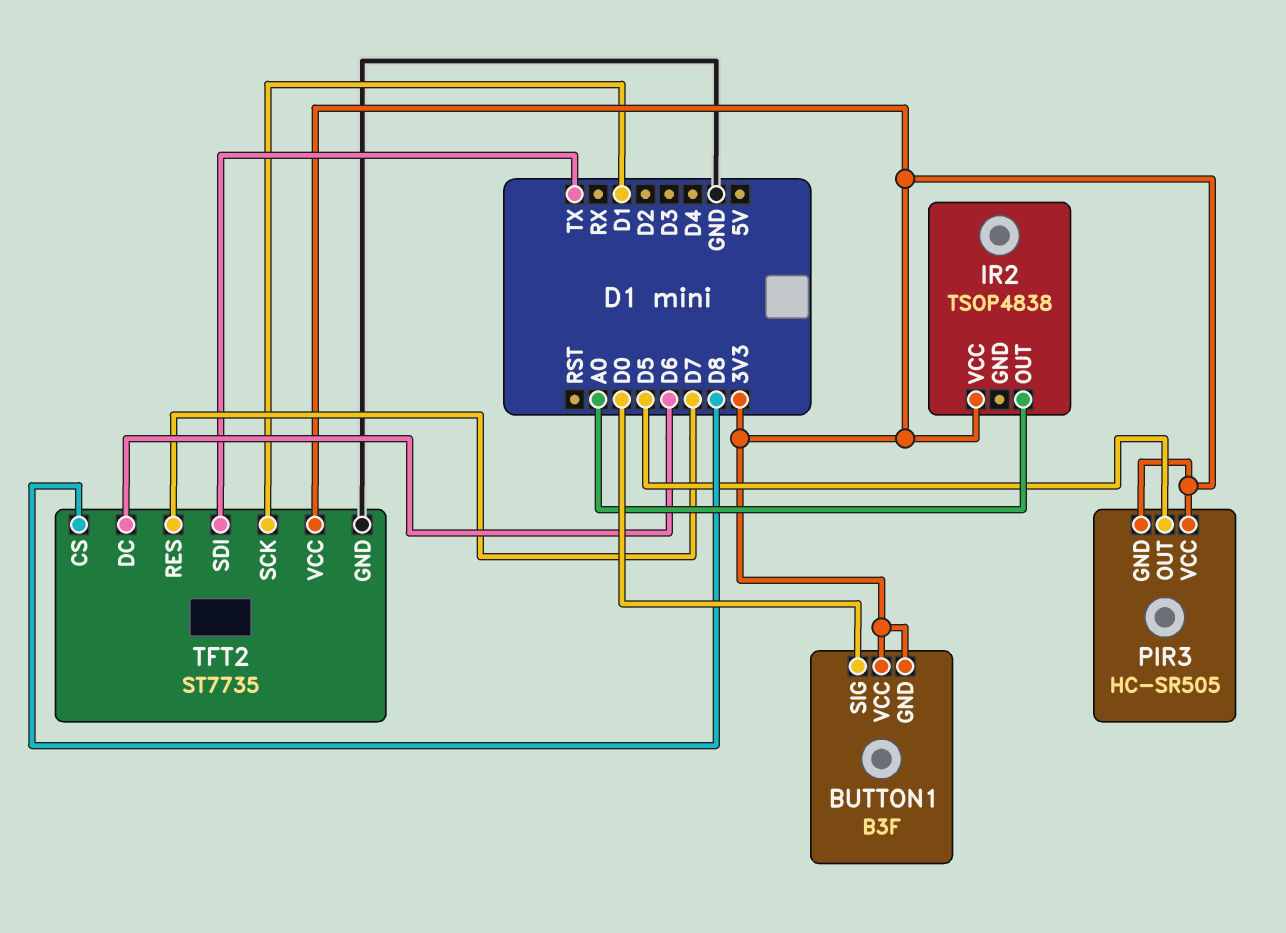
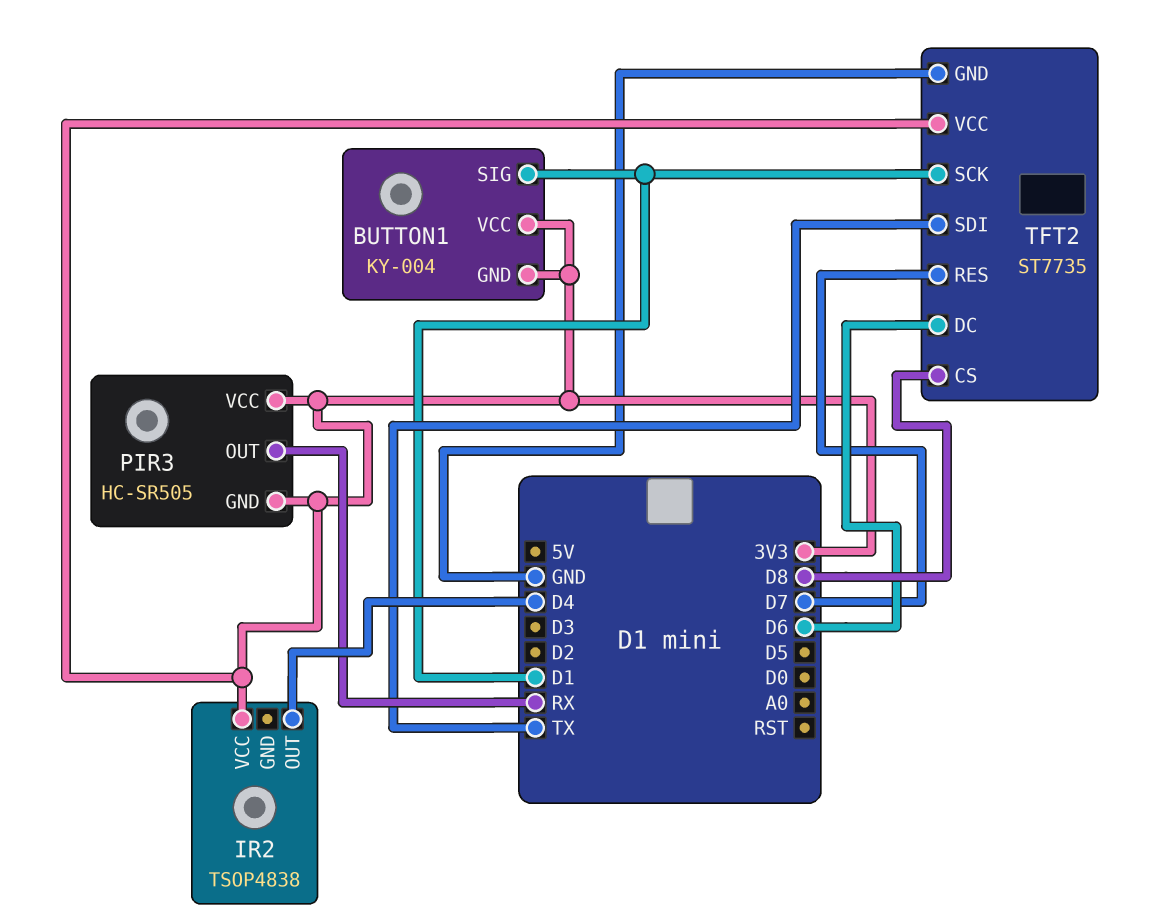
BUTTON1: B3F -> KY-004
BUTTON1 pin SIG: D0 -> D1
IR2 pin OUT: A0 -> D4
PIR3 pin OUT: D5 -> RX

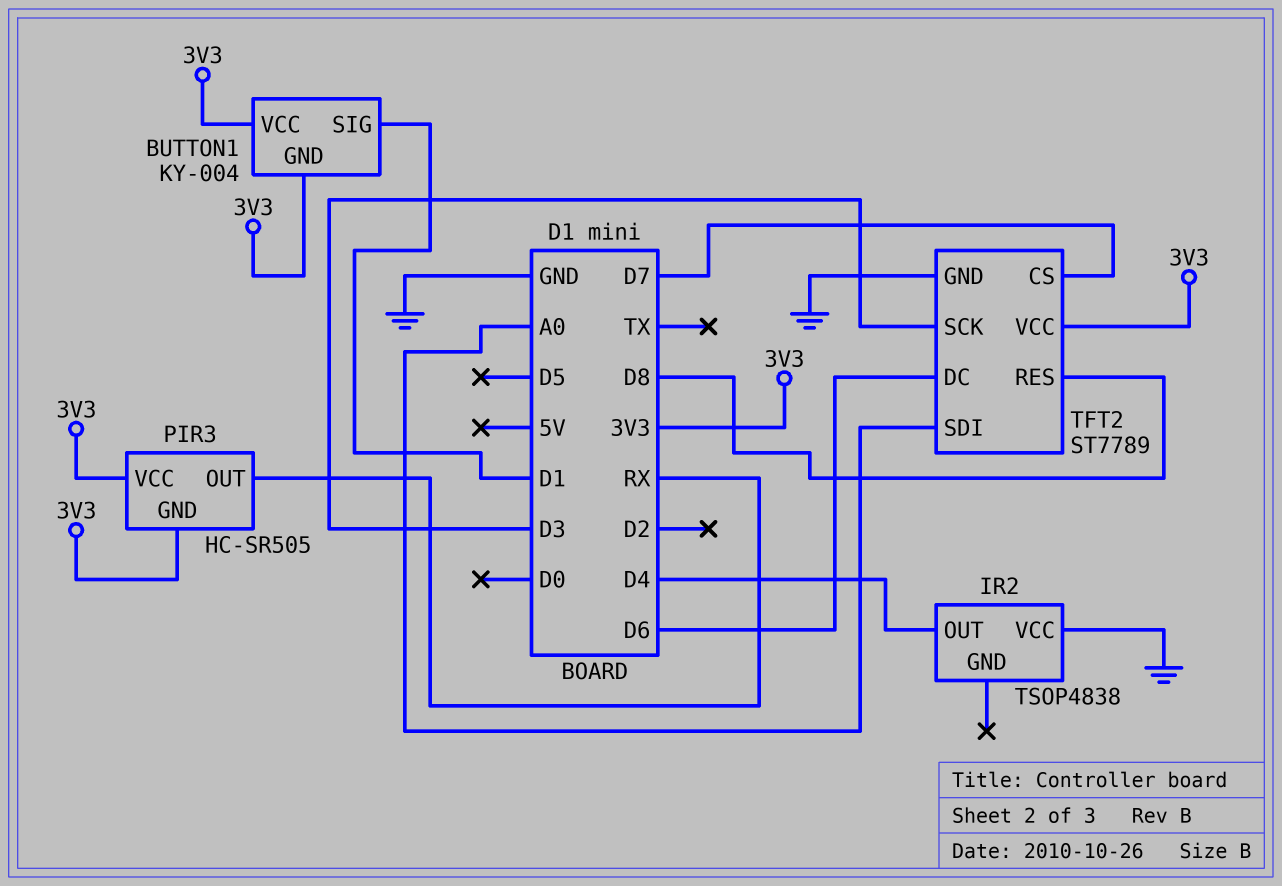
IR2 pin VCC: 3V3 -> GND
TFT2: ST7735 -> ST7789
TFT2 pin CS: D8 -> D7
TFT2 pin RES: D7 -> D8
TFT2 pin SCK: D1 -> D3
TFT2 pin SDI: TX -> A0

